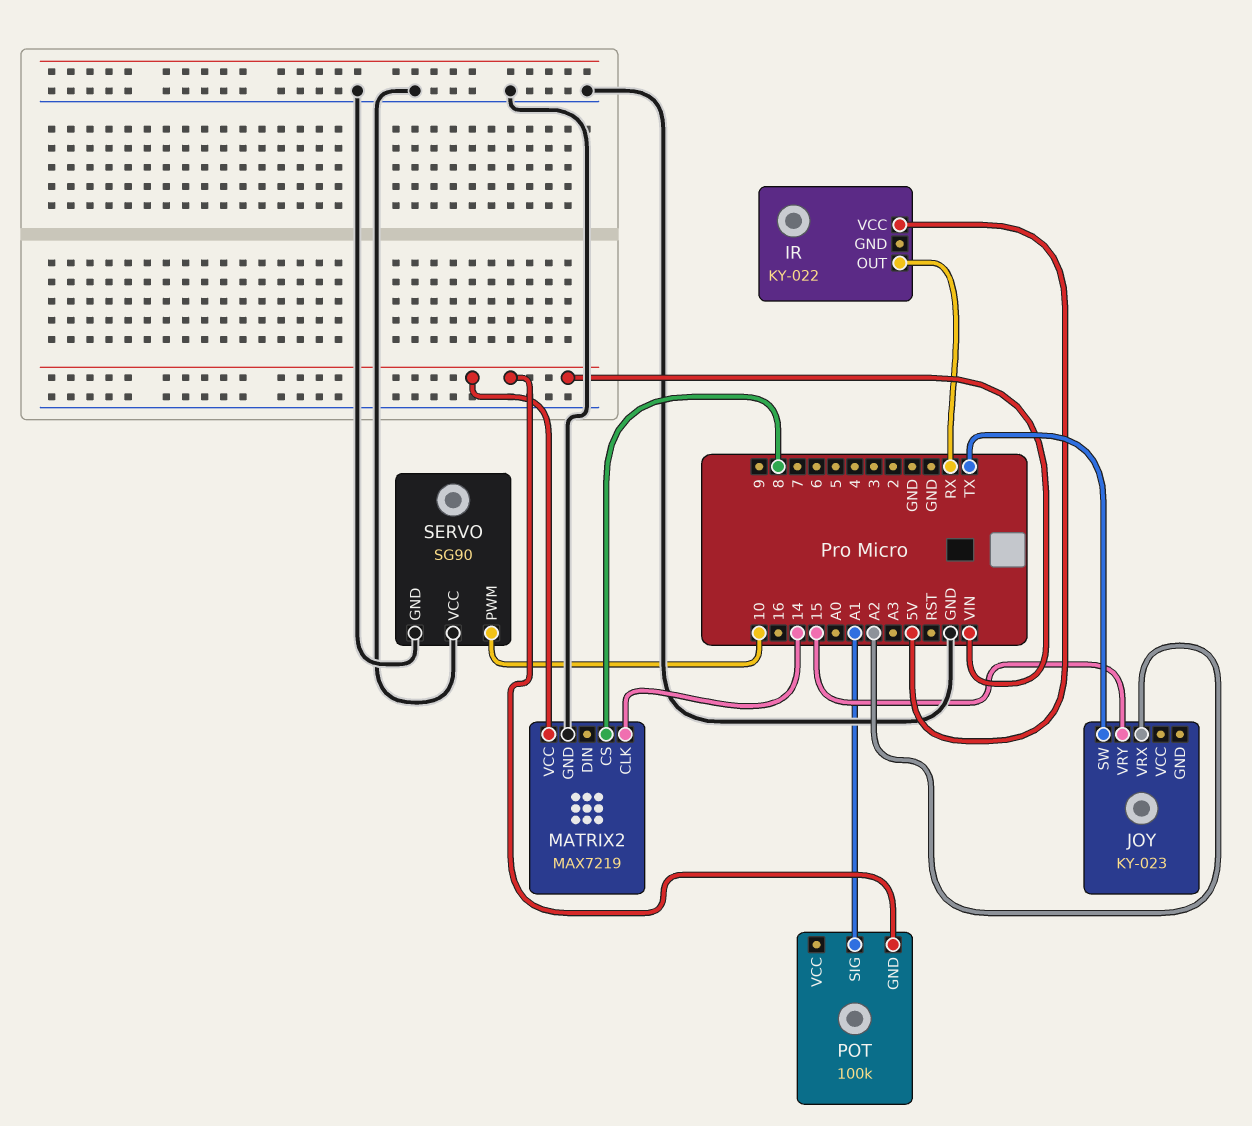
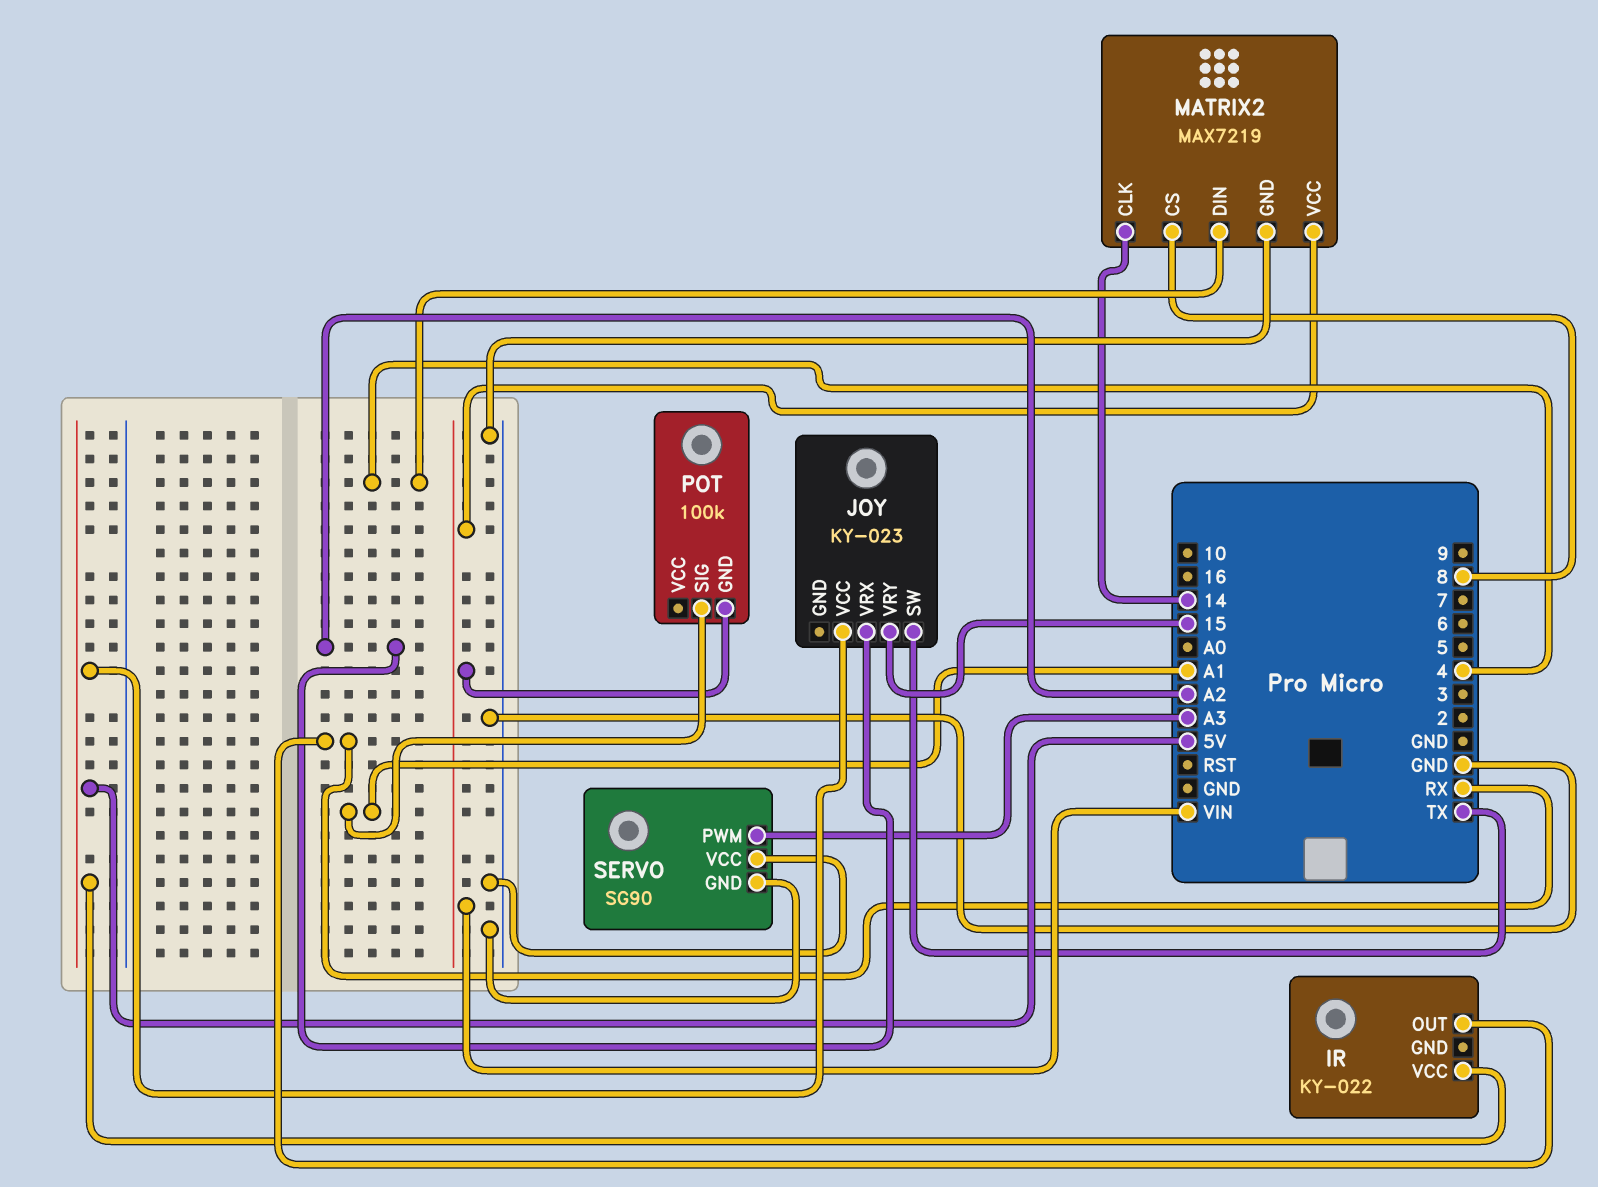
JOY pin VCC: none -> 5V
MATRIX2 pin DIN: none -> 4
SERVO pin PWM: 10 -> A3

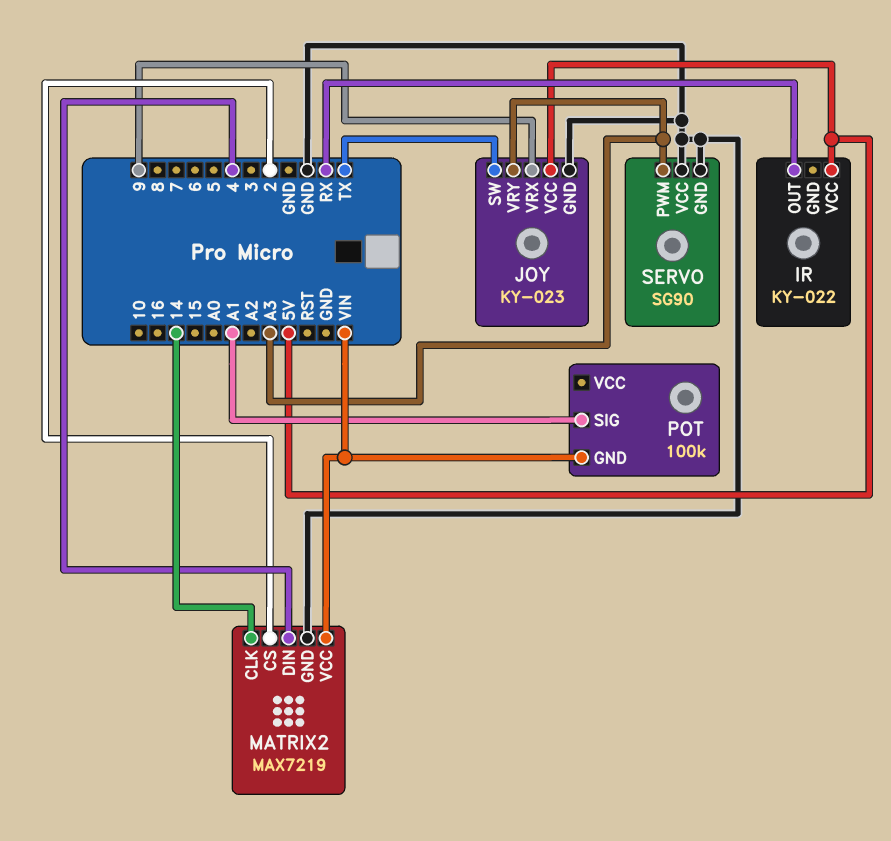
JOY pin GND: none -> GND
JOY pin VRX: A2 -> 9
JOY pin VRY: 15 -> A3
MATRIX2 pin CS: 8 -> 2

